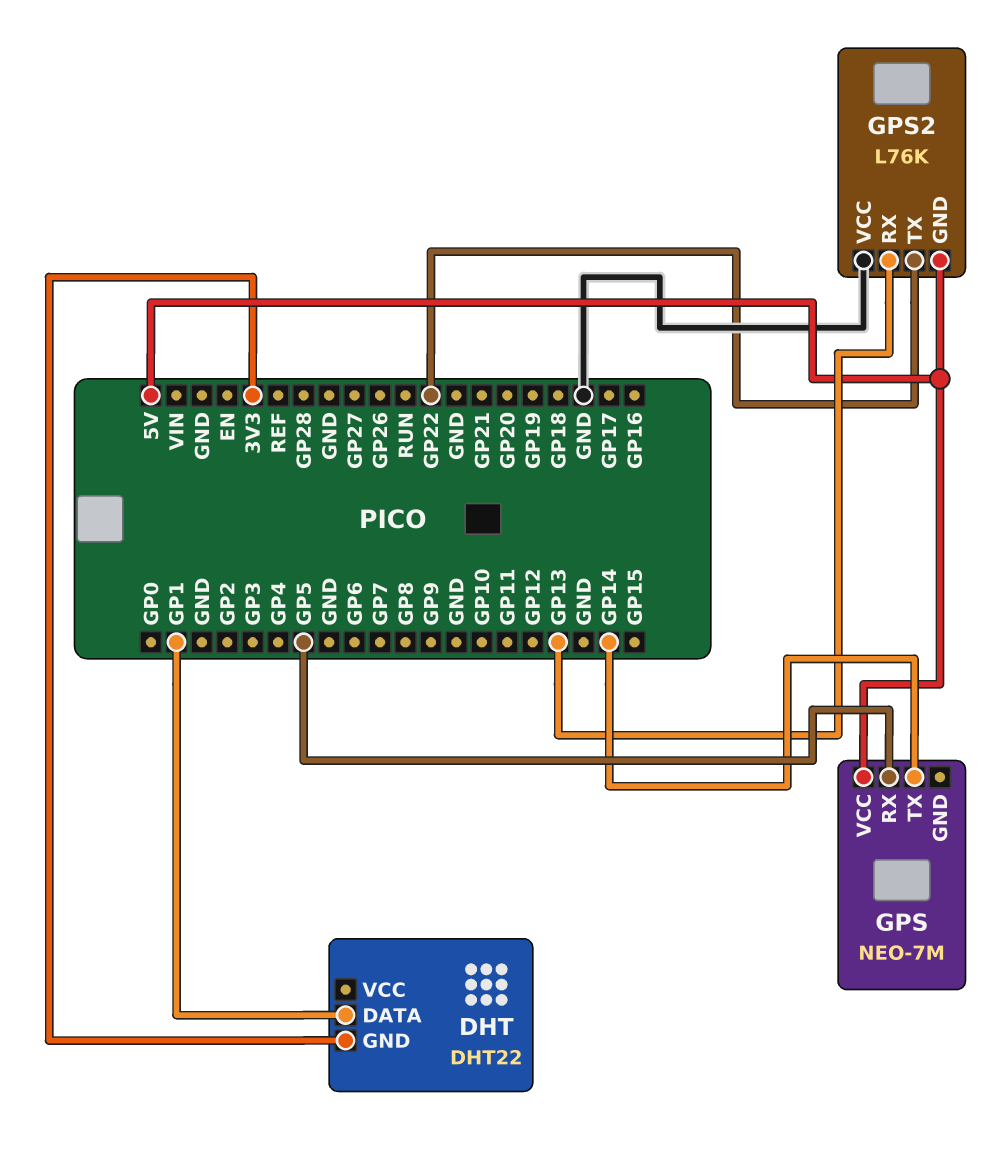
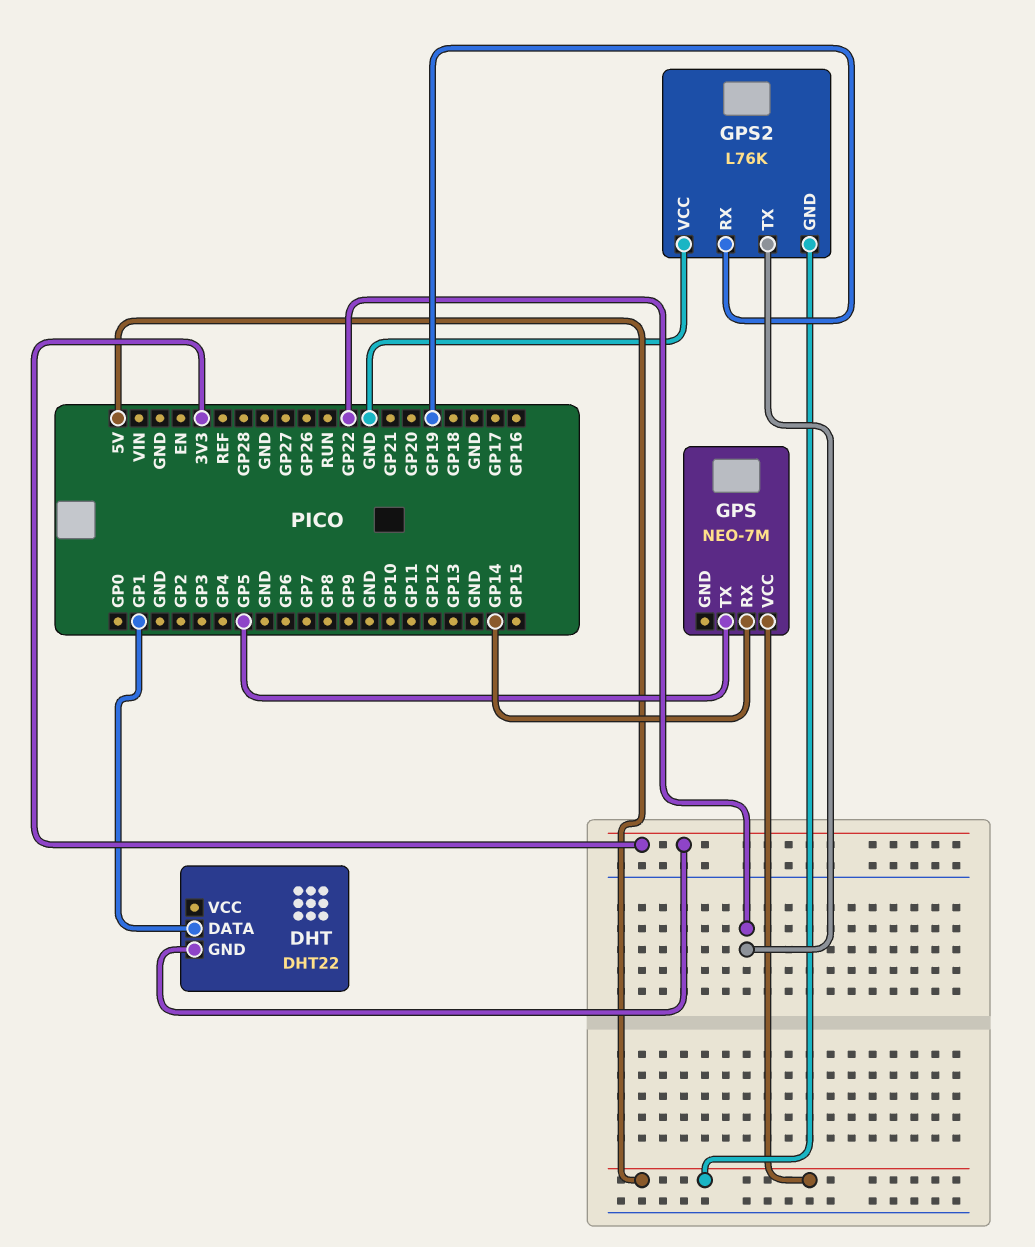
GPS pin RX: GP5 -> GP14
GPS pin TX: GP14 -> GP5
GPS2 pin RX: GP13 -> GP19

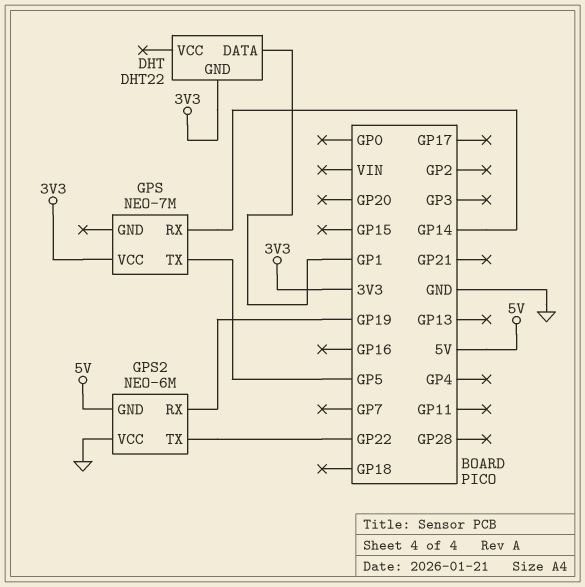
GPS pin VCC: 5V -> 3V3
GPS2: L76K -> NEO-6M

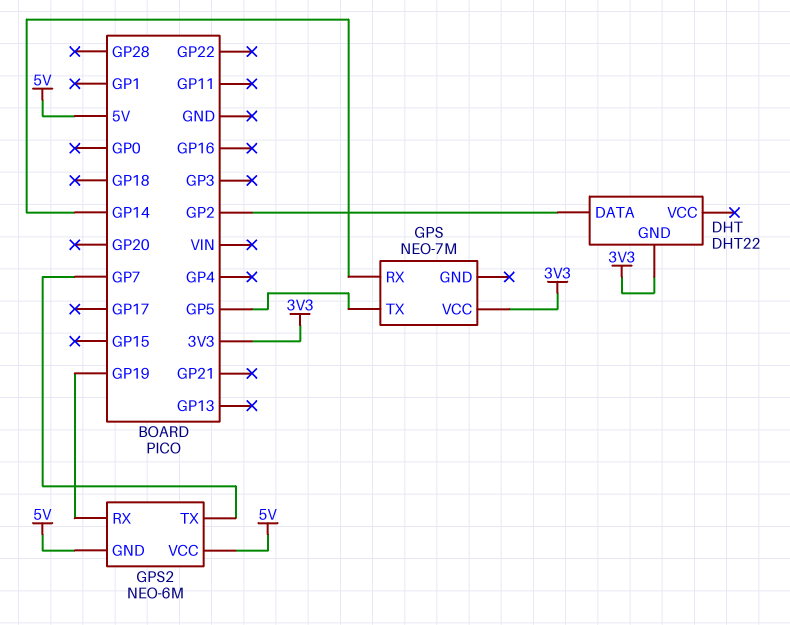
DHT pin DATA: GP1 -> GP2
GPS2 pin TX: GP22 -> GP7
GPS2 pin VCC: GND -> 5V

